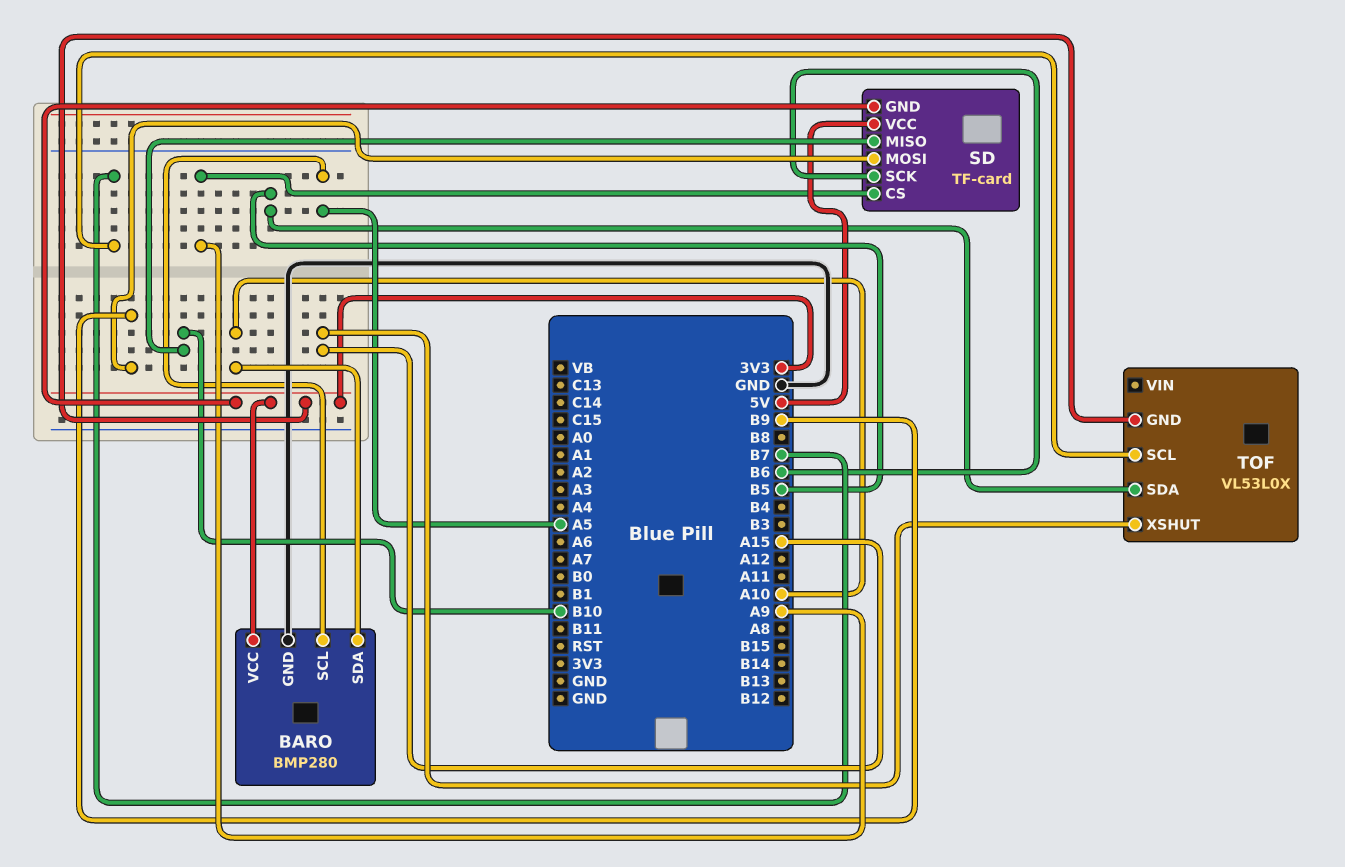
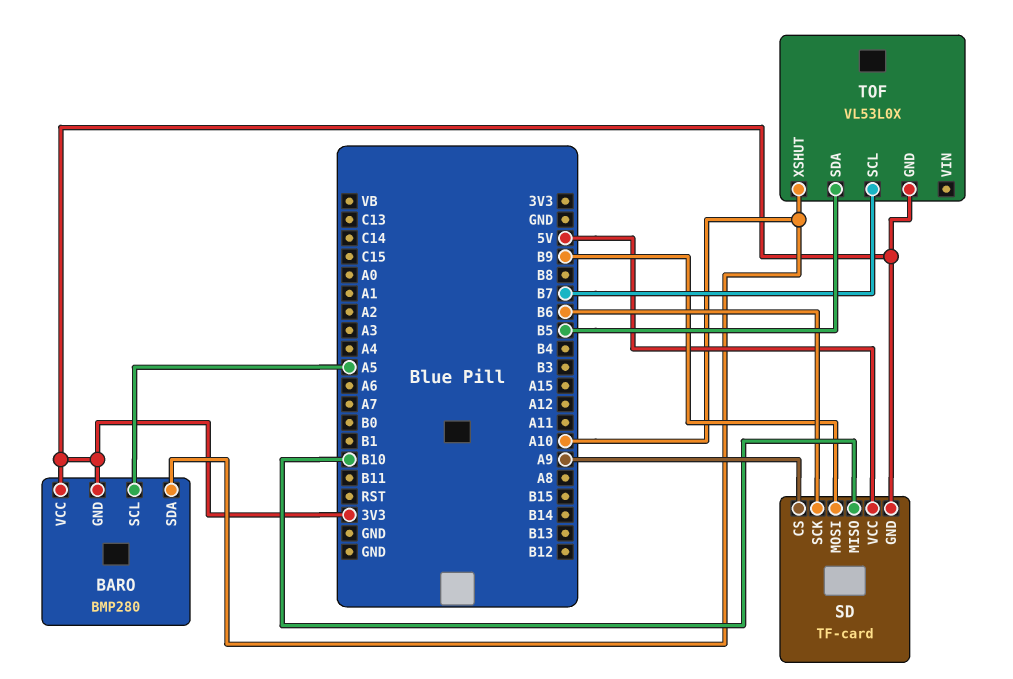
BARO pin GND: GND -> 3V3
TOF pin XSHUT: A15 -> A10

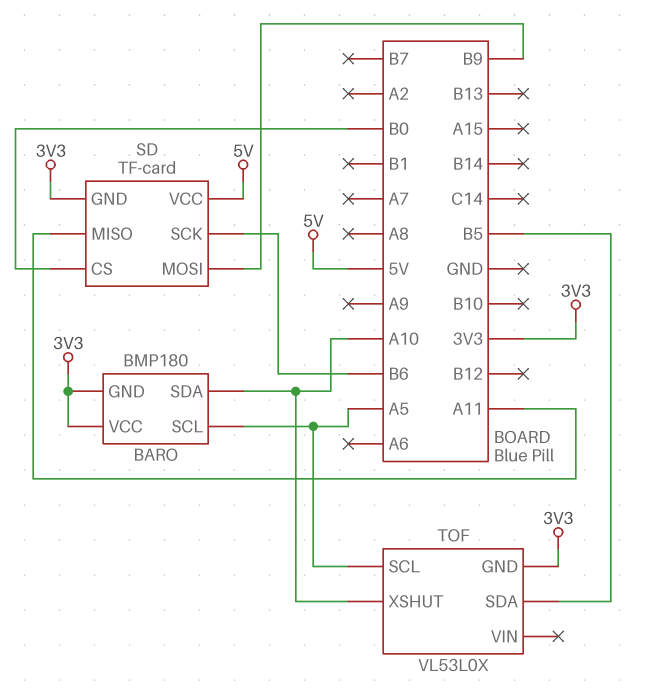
BARO: BMP280 -> BMP180
SD pin CS: A9 -> B0
SD pin MISO: B10 -> A11
TOF pin SCL: B7 -> A5

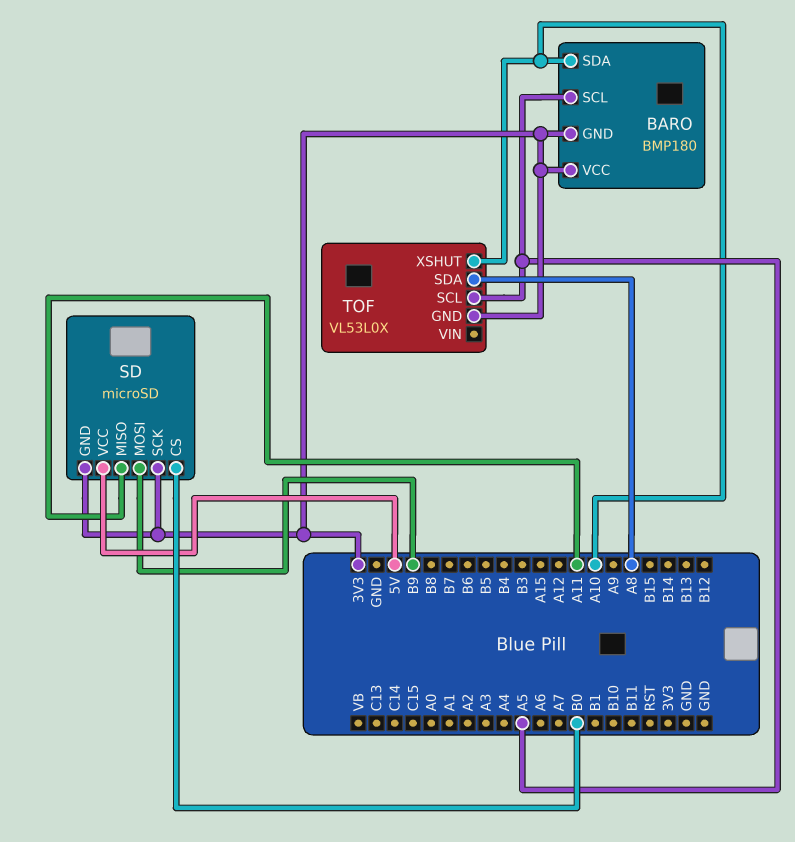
SD: TF-card -> microSD
SD pin SCK: B6 -> 3V3
TOF pin SDA: B5 -> A8

